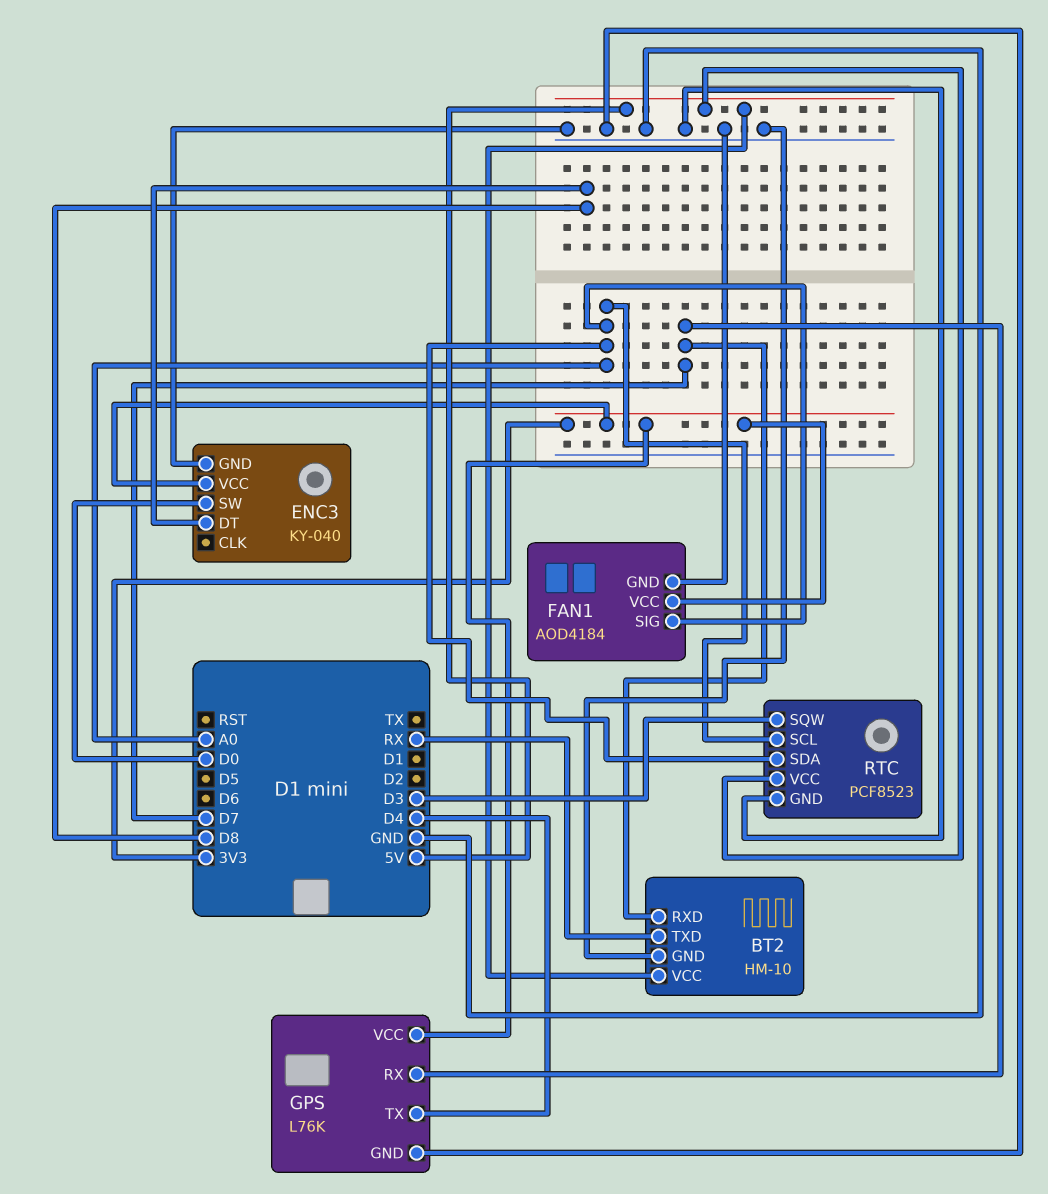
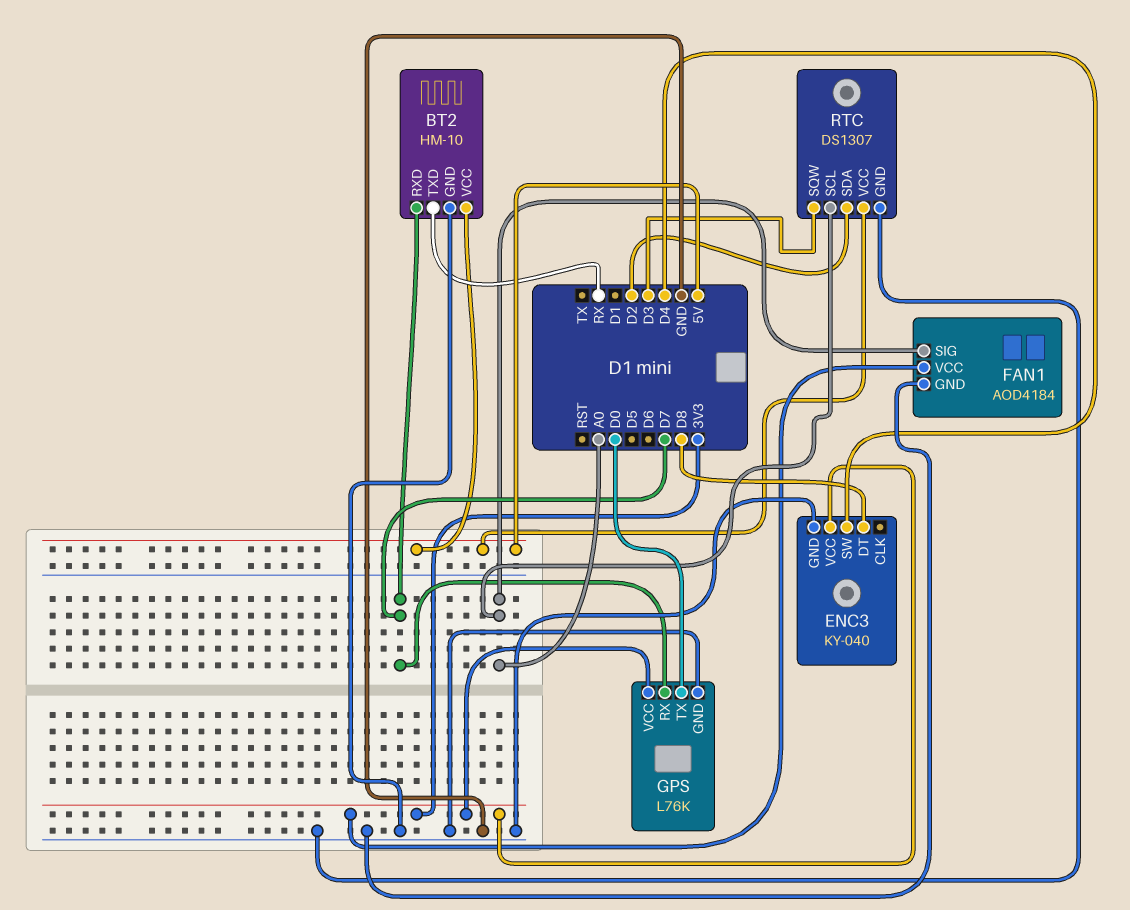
ENC3 pin SW: D0 -> D4
GPS pin TX: D4 -> D0
RTC: PCF8523 -> DS1307
RTC pin SDA: A0 -> D2

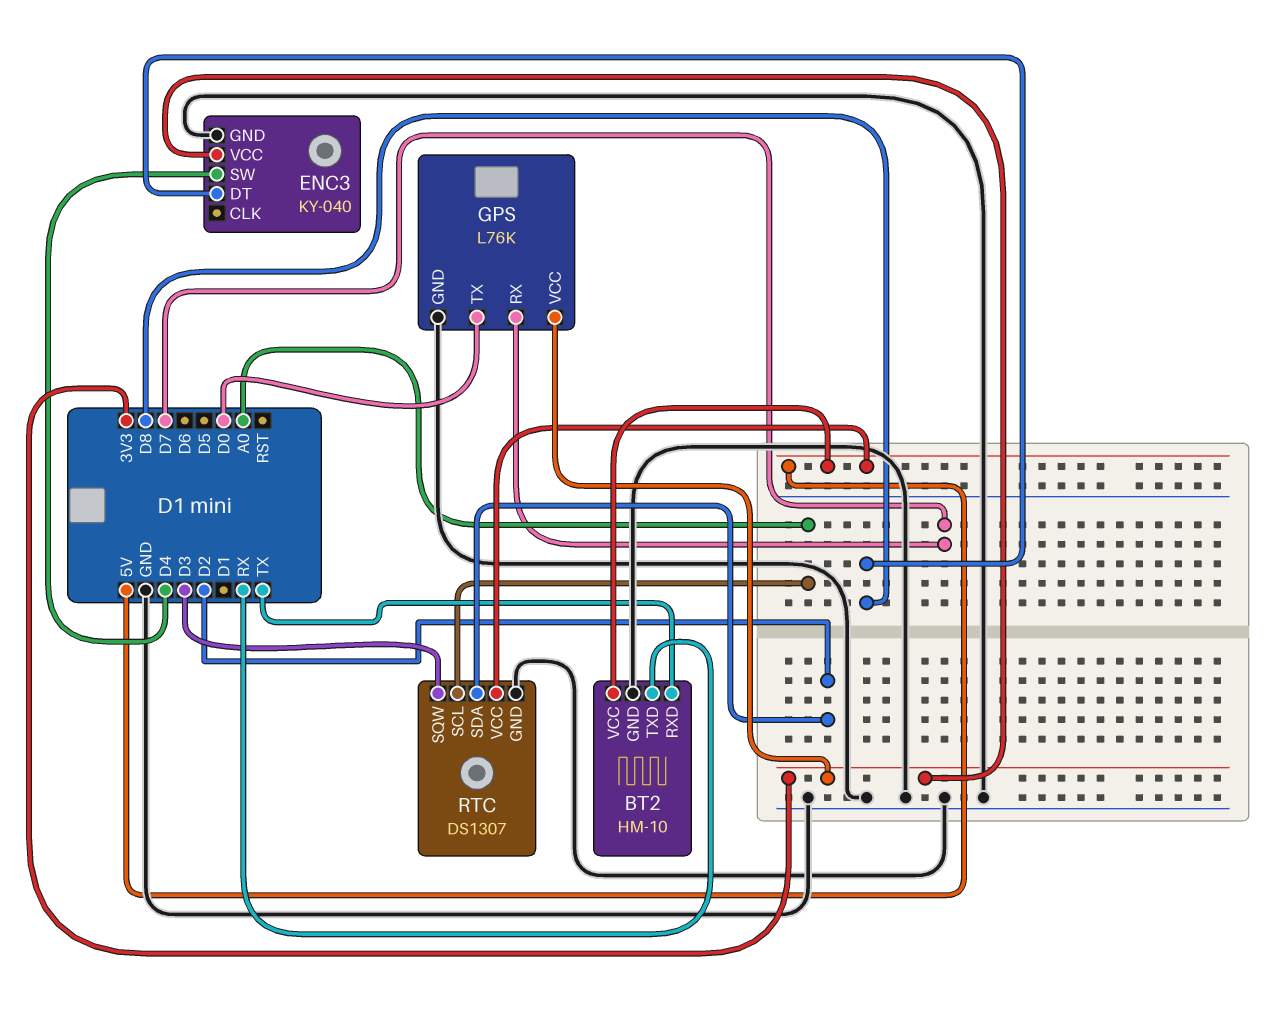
BT2 pin RXD: D7 -> TX
FAN1: AOD4184 -> none
FAN1 pin GND: GND -> none
FAN1 pin SIG: A0 -> none
FAN1 pin VCC: 3V3 -> none

